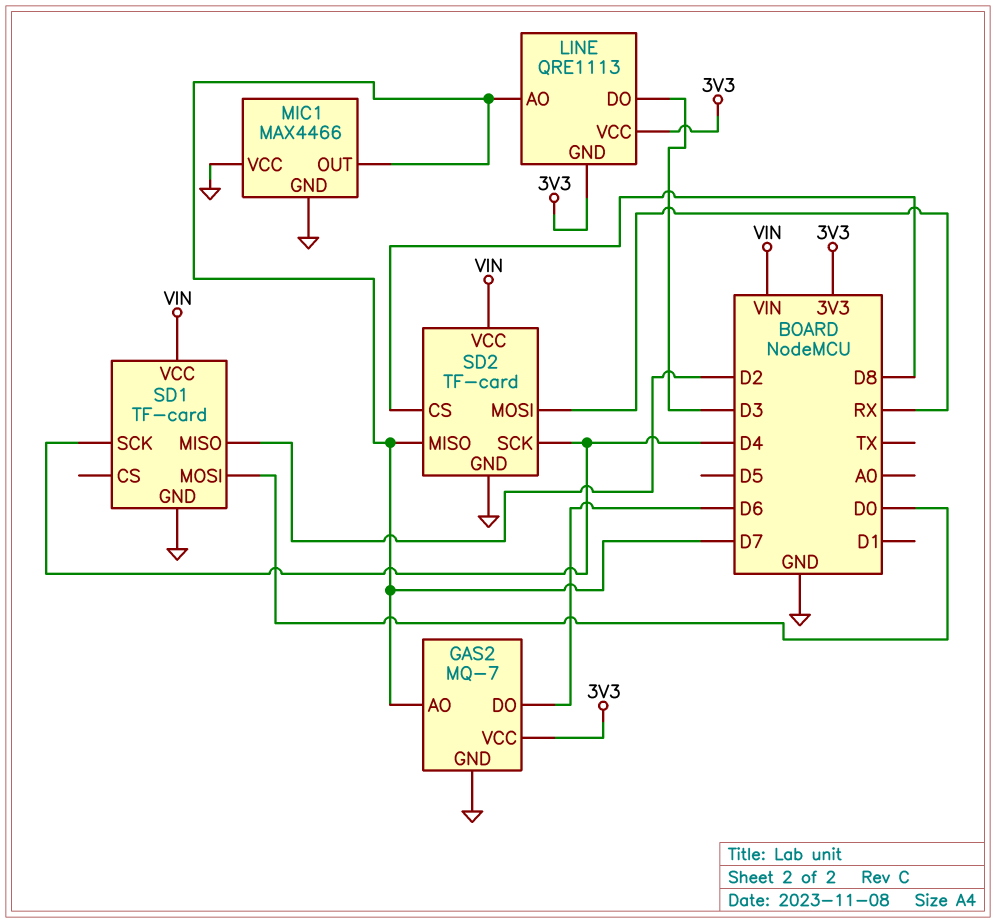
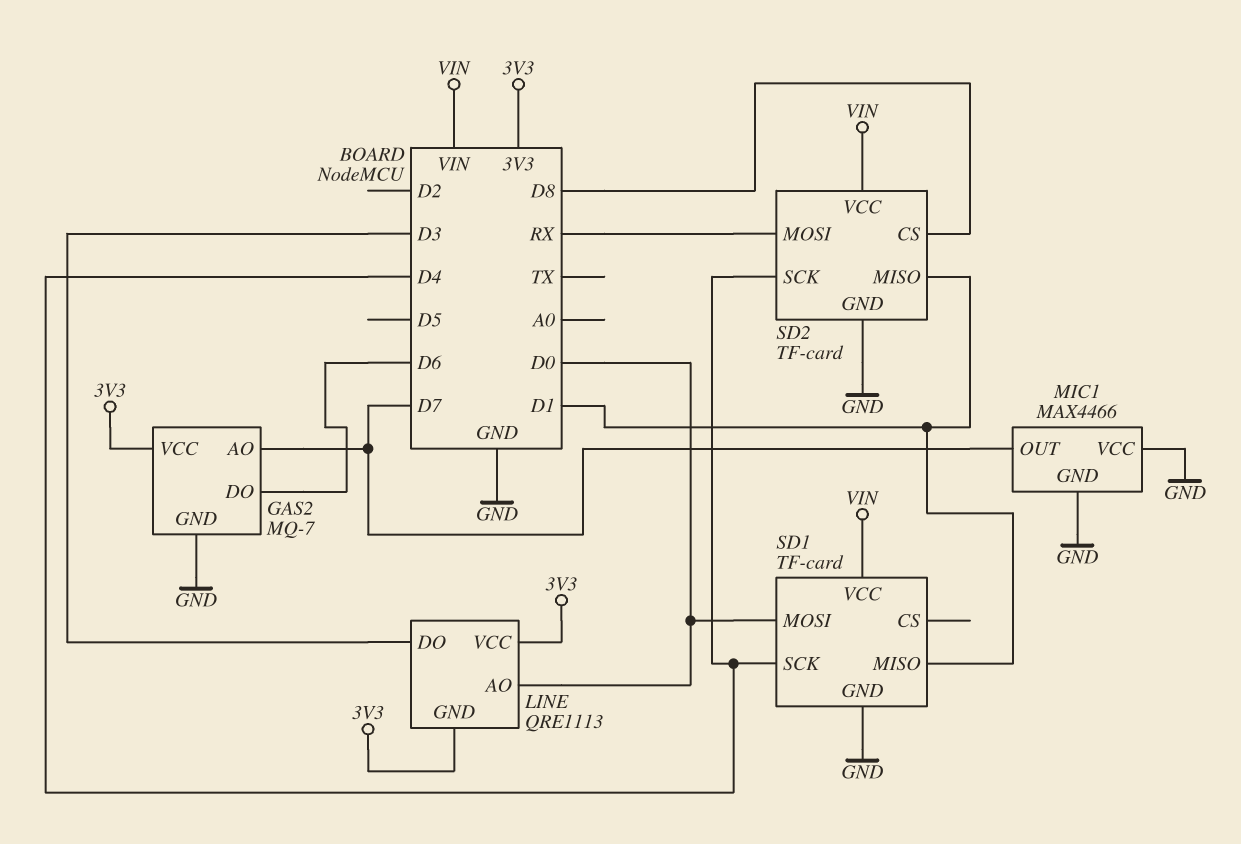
LINE pin AO: D7 -> D0
SD1 pin MISO: D2 -> D1
SD2 pin MISO: D7 -> D1

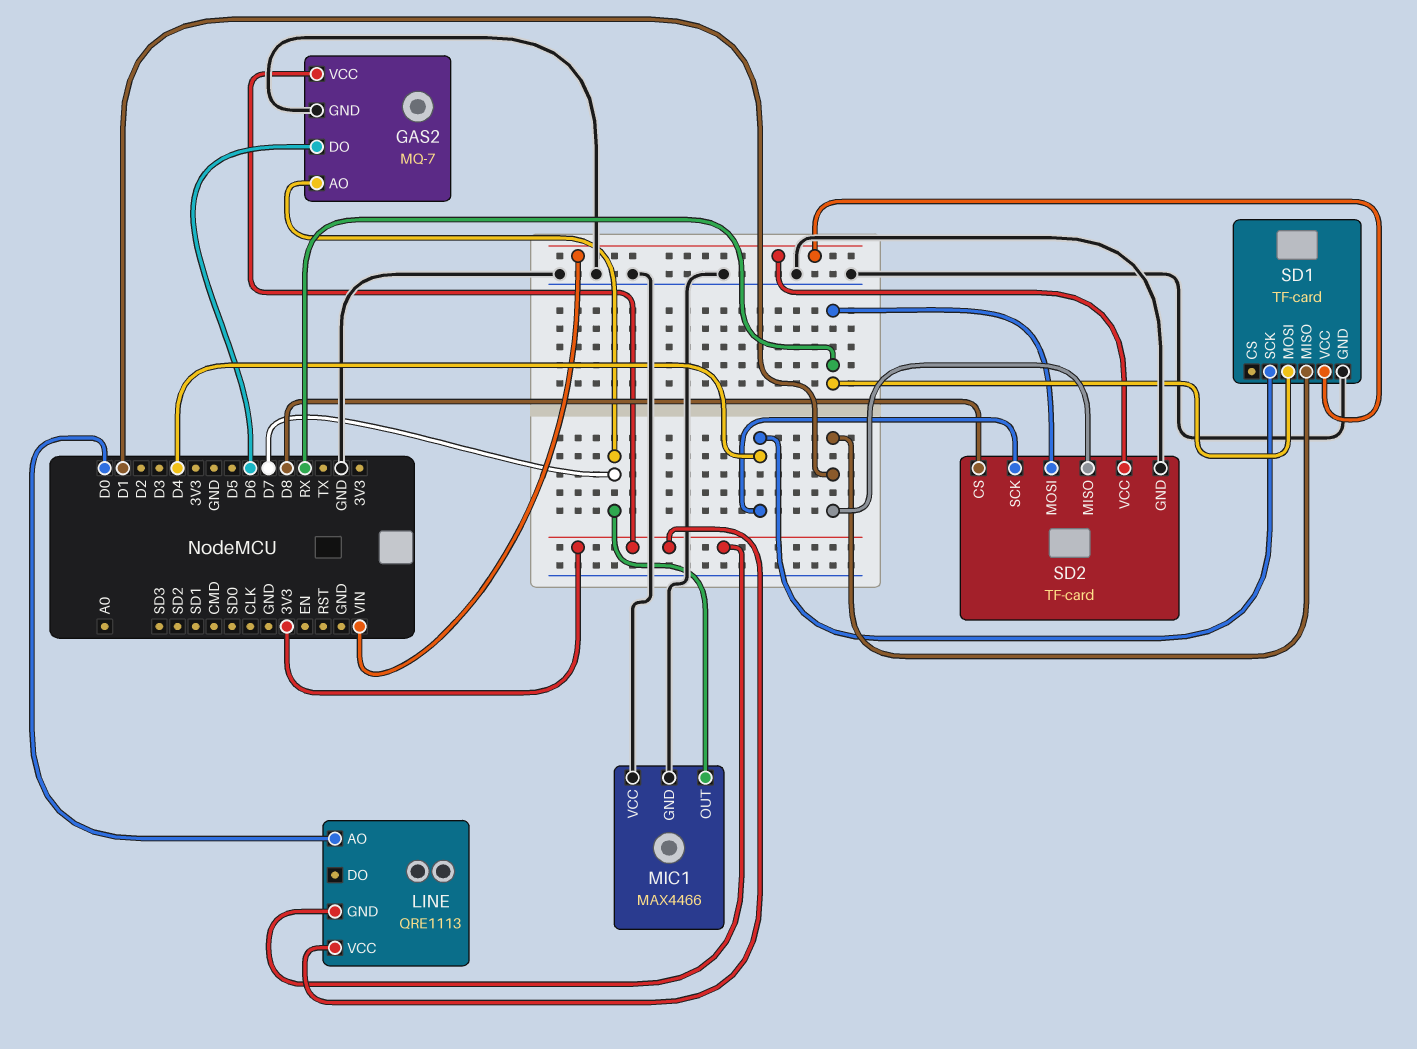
LINE pin DO: D3 -> none
SD1 pin MOSI: D0 -> RX

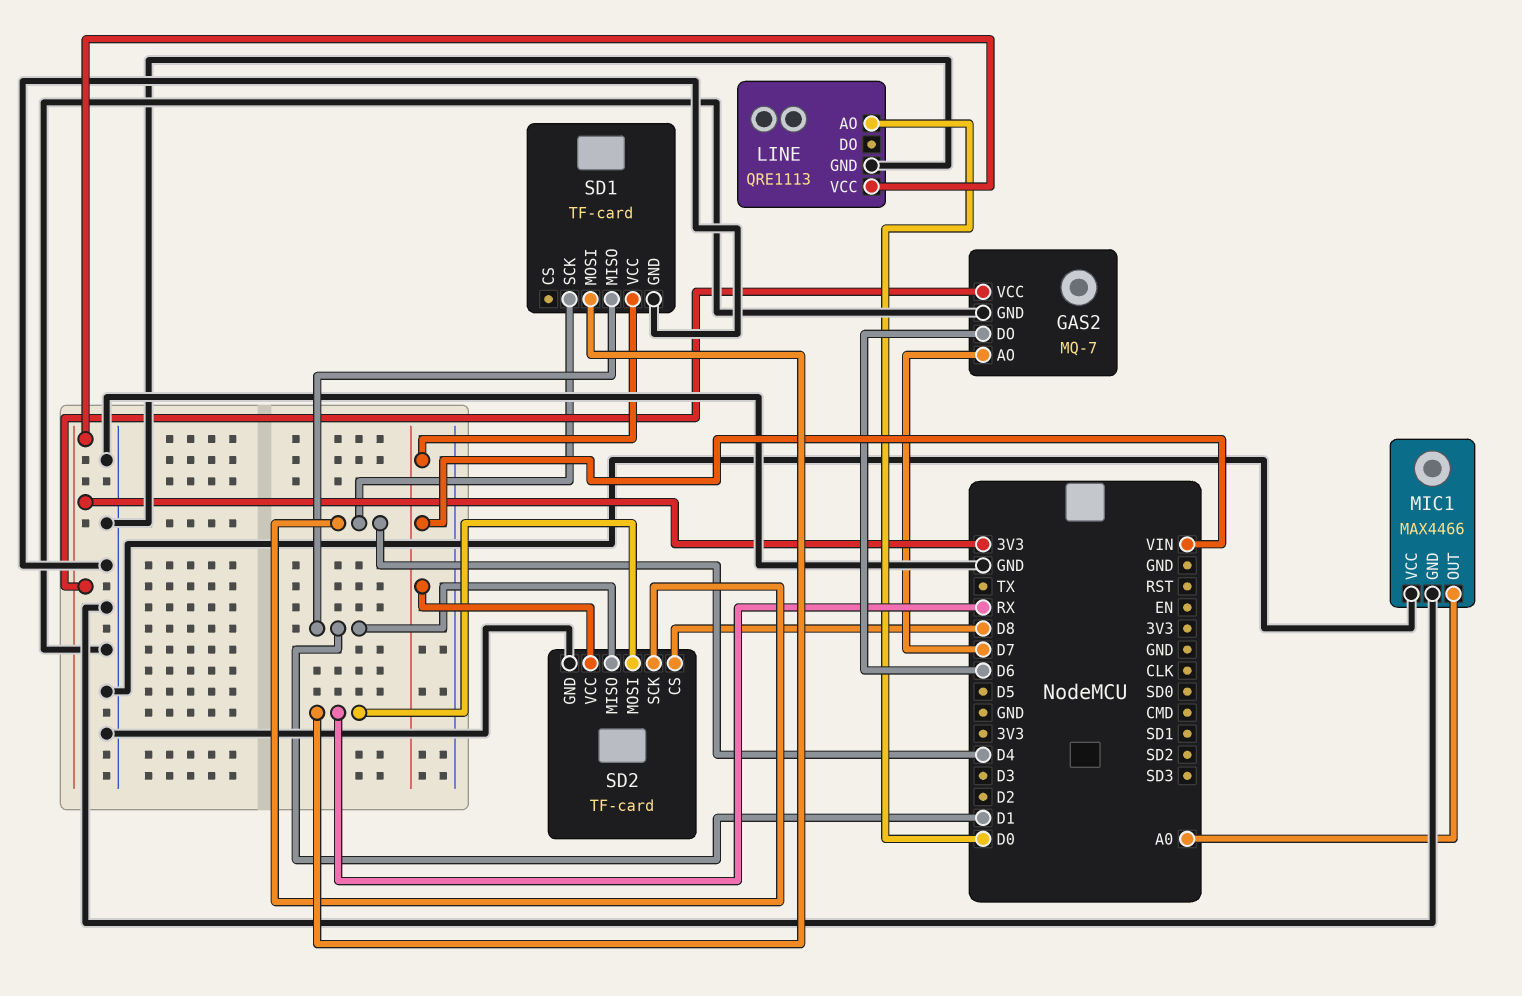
LINE pin GND: 3V3 -> GND
MIC1 pin OUT: D7 -> A0

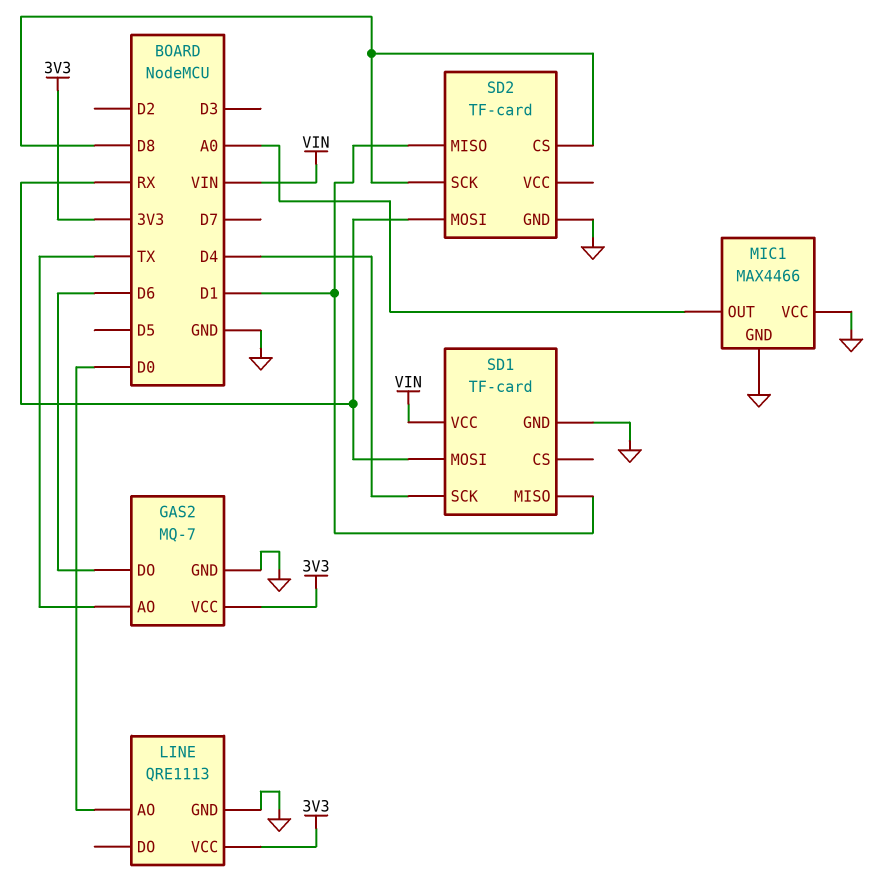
GAS2 pin AO: D7 -> TX
SD2 pin SCK: D4 -> D8
SD2 pin VCC: VIN -> none

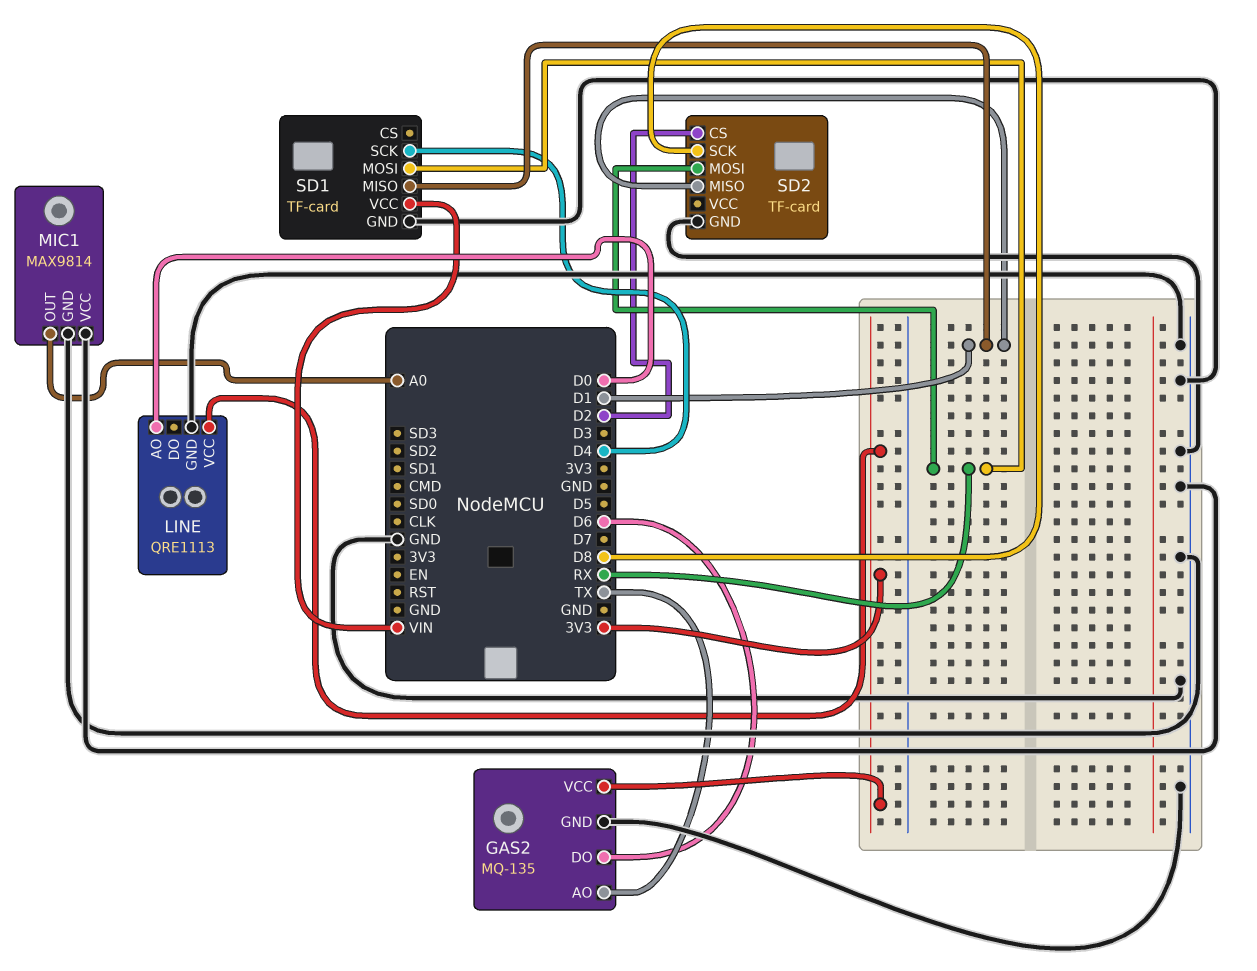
GAS2: MQ-7 -> MQ-135
MIC1: MAX4466 -> MAX9814
SD2 pin CS: D8 -> D2

